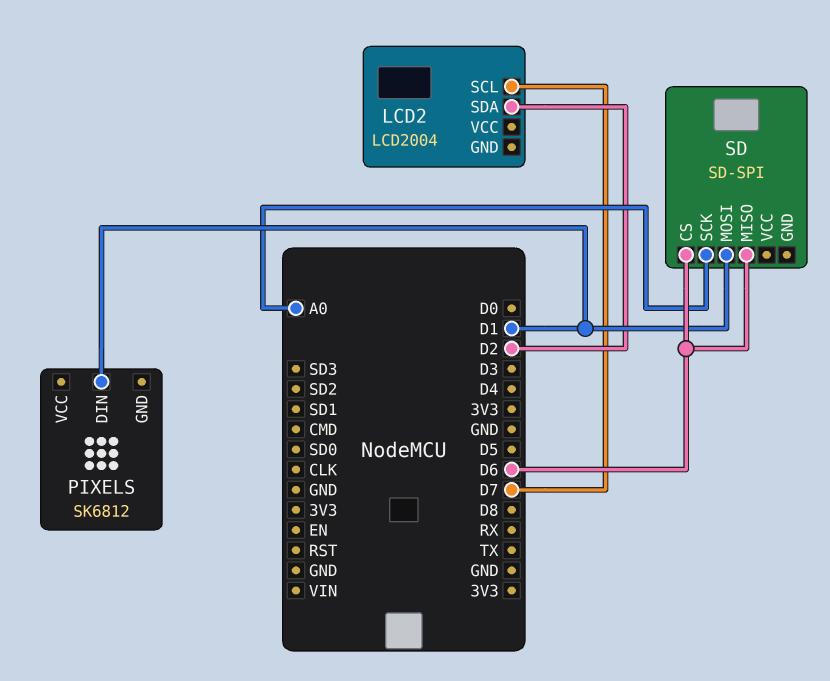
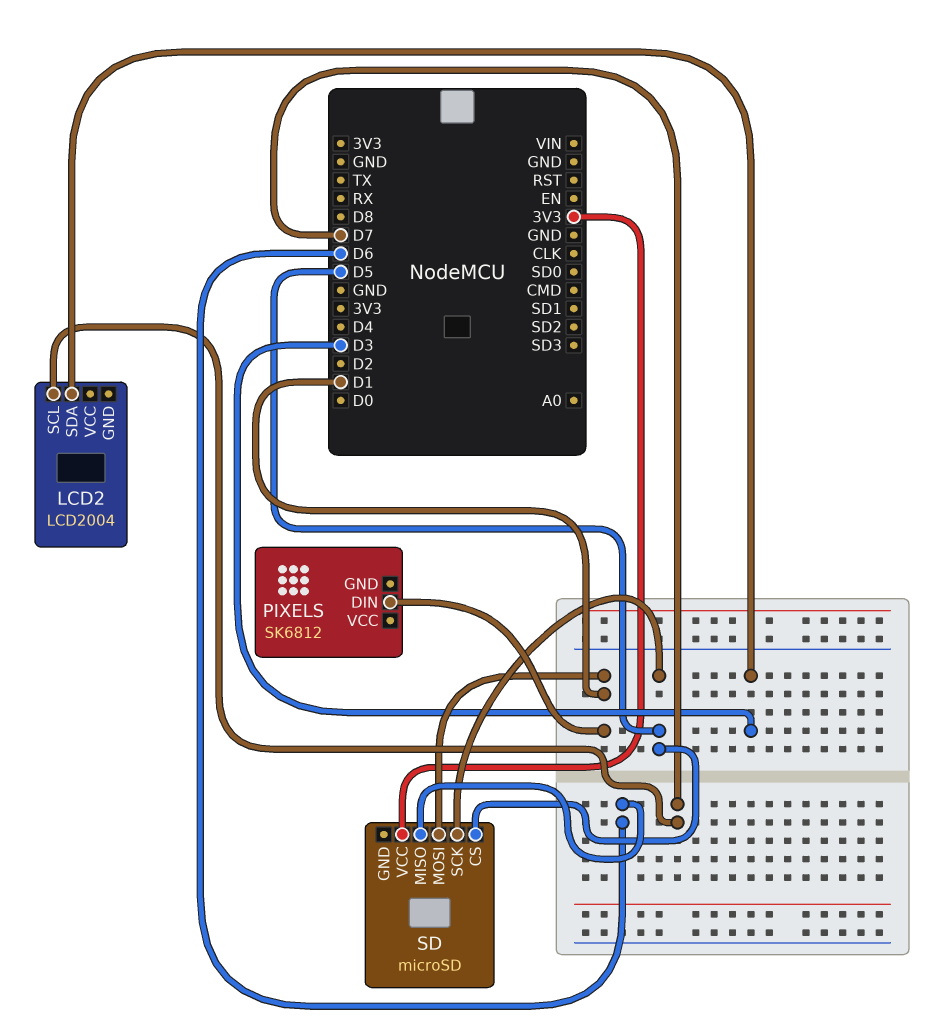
LCD2 pin SDA: D2 -> D3
SD: SD-SPI -> microSD
SD pin CS: D6 -> D5
SD pin SCK: A0 -> D5
SD pin VCC: none -> 3V3

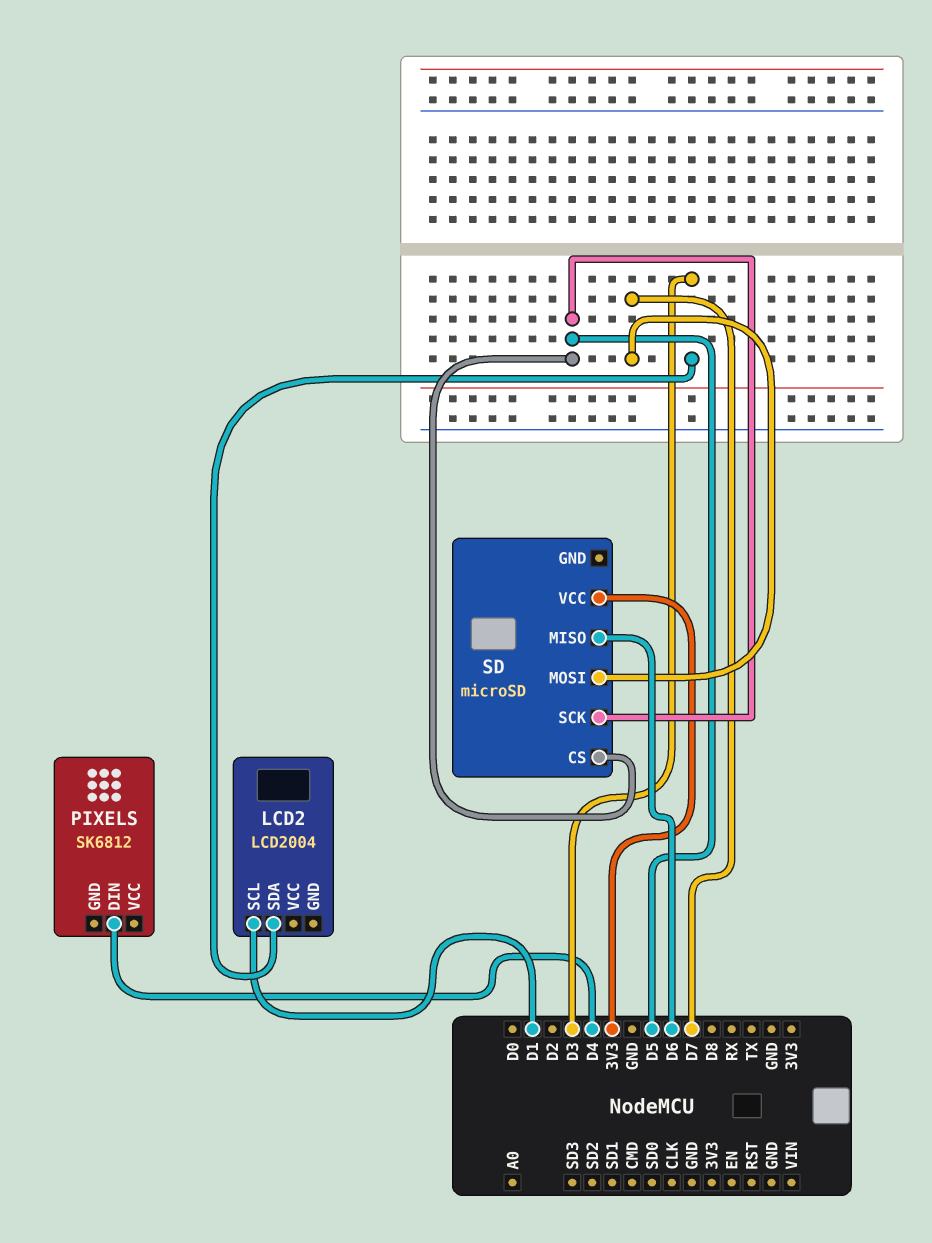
LCD2 pin SCL: D7 -> D1
PIXELS pin DIN: D1 -> D4
SD pin MOSI: D1 -> D7

